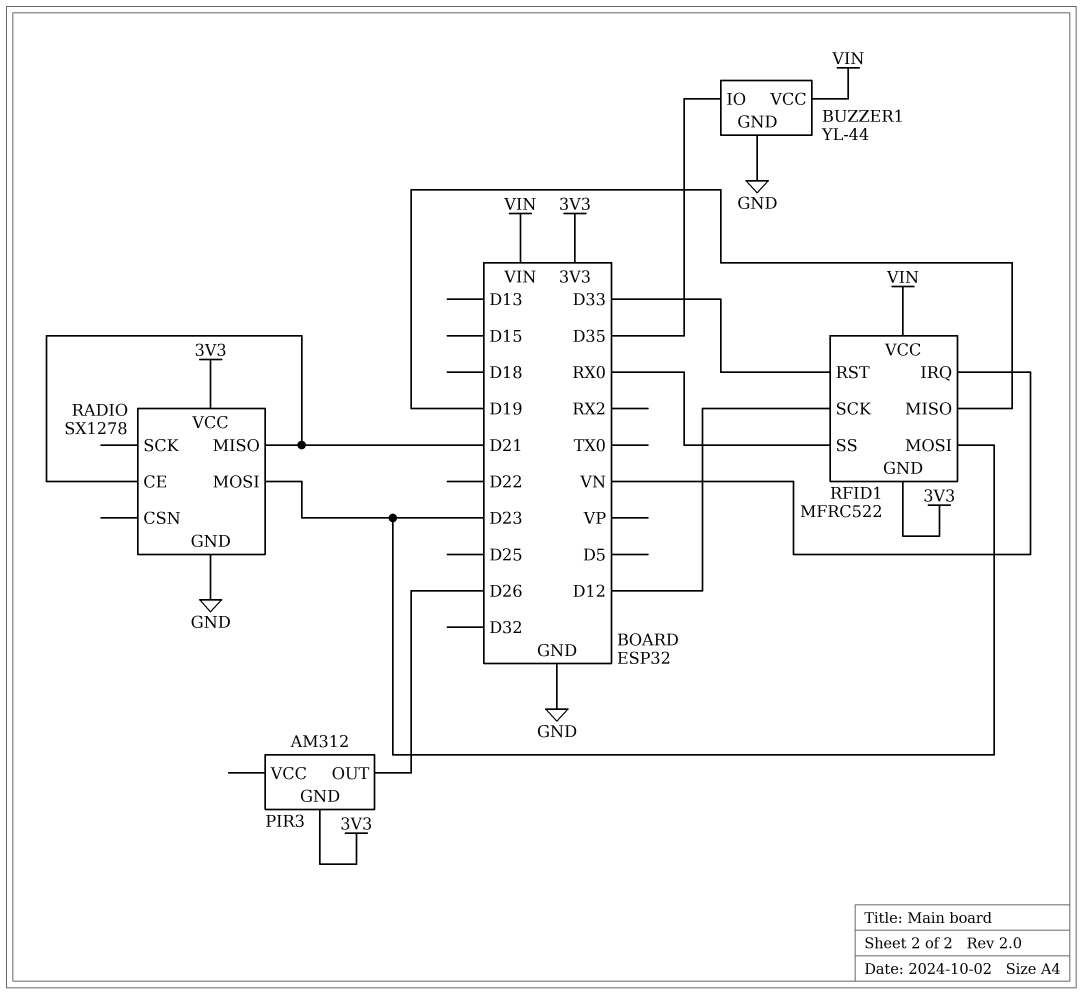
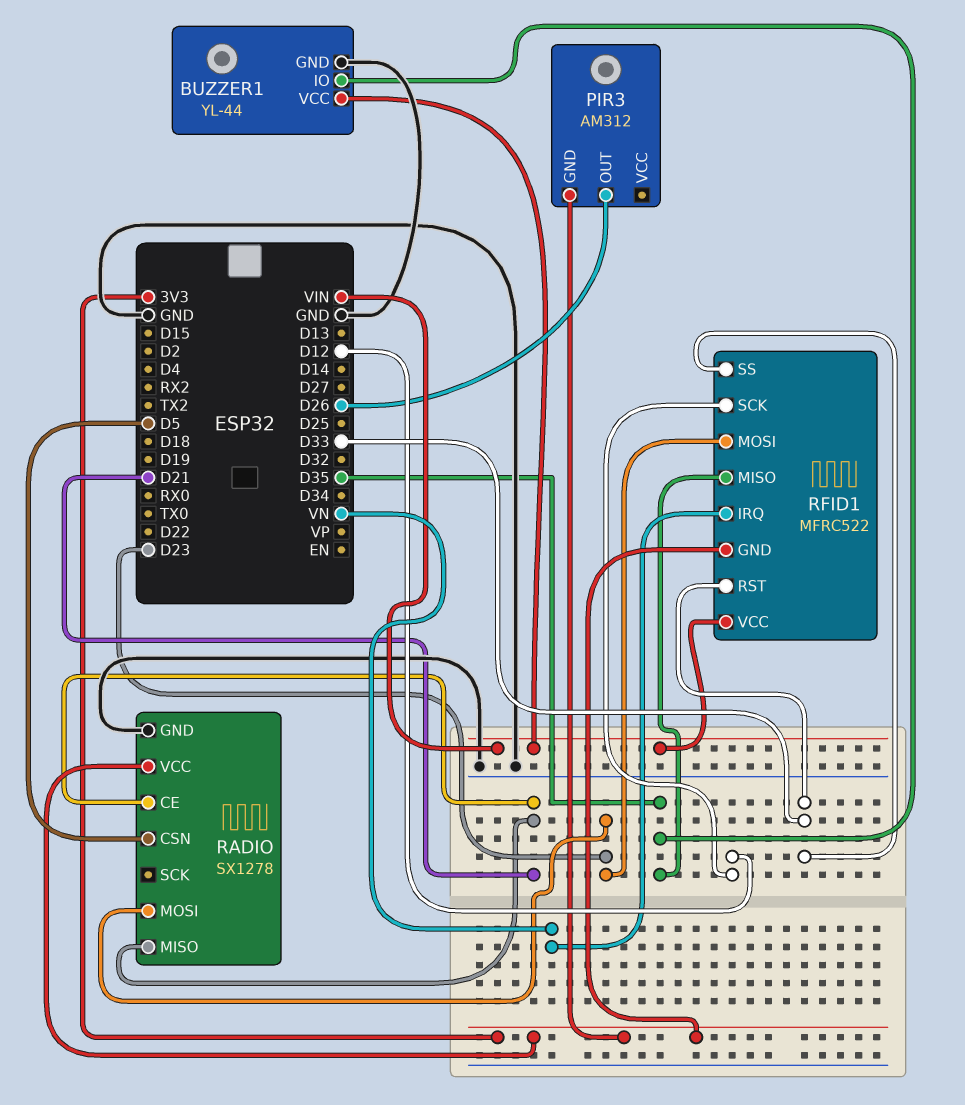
RADIO pin CSN: none -> D5
RFID1 pin MISO: D19 -> D35
RFID1 pin SS: RX0 -> D33

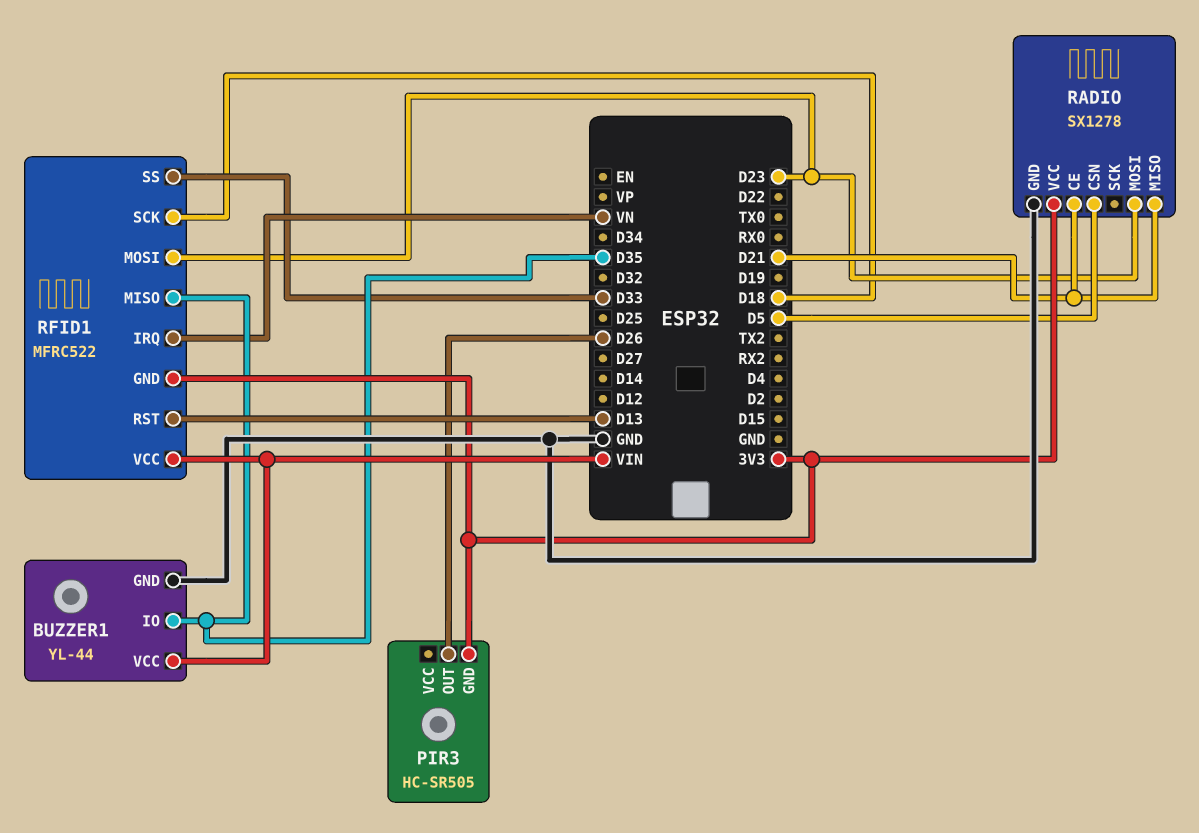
PIR3: AM312 -> HC-SR505
RFID1 pin RST: D33 -> D13
RFID1 pin SCK: D12 -> D18

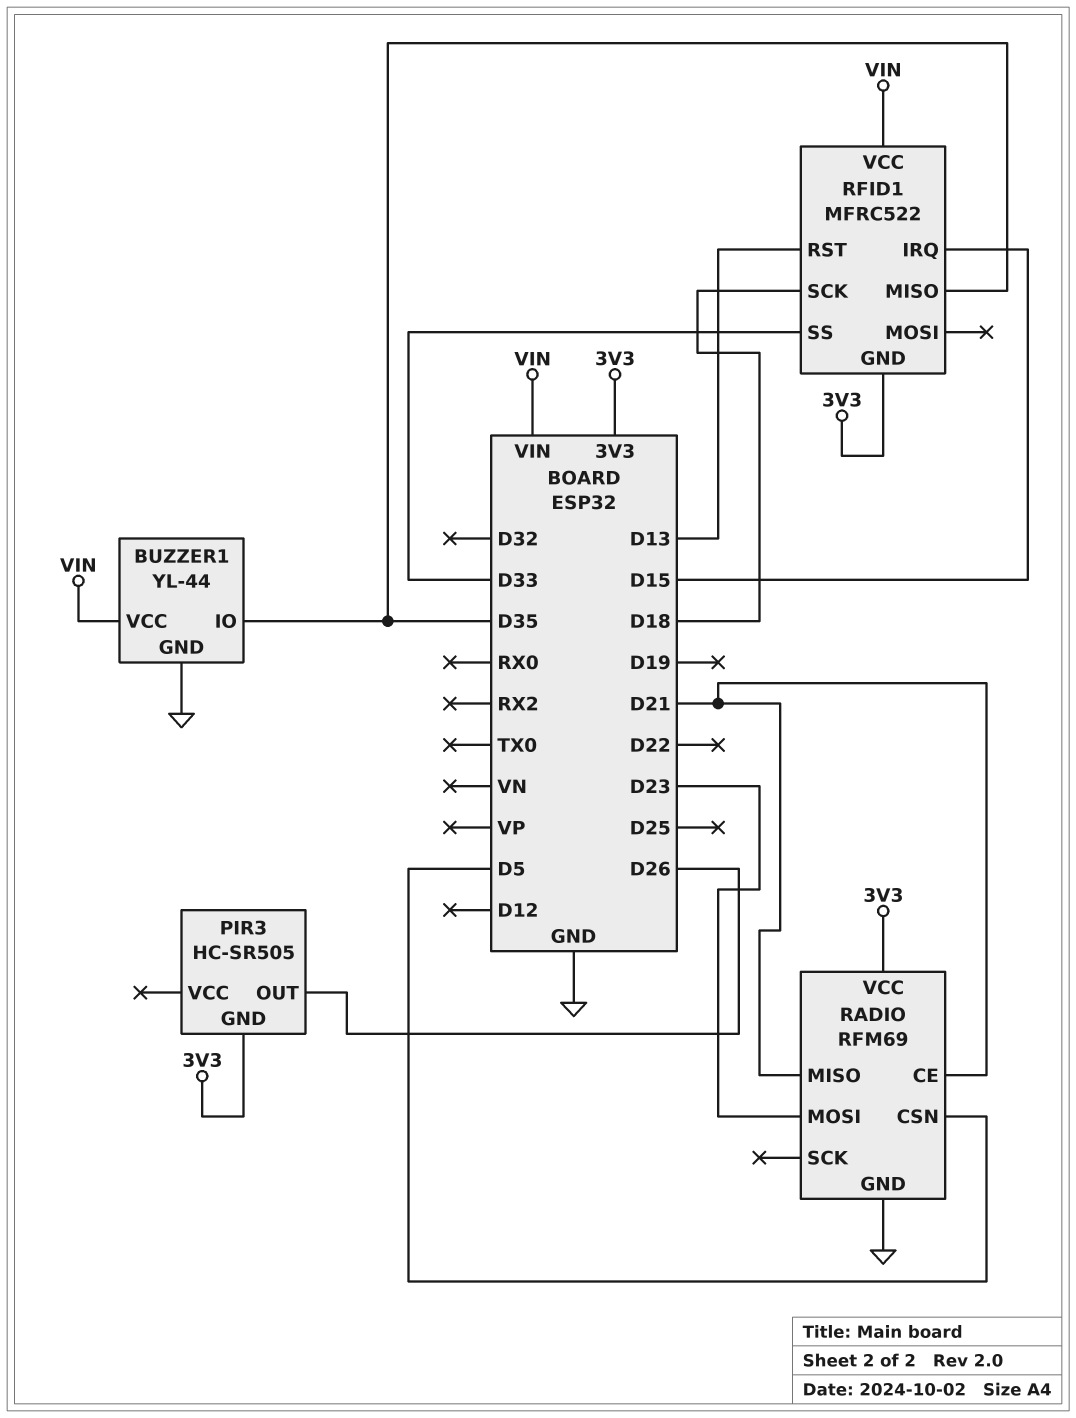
RADIO: SX1278 -> RFM69
RFID1 pin IRQ: VN -> D15
RFID1 pin MOSI: D23 -> none

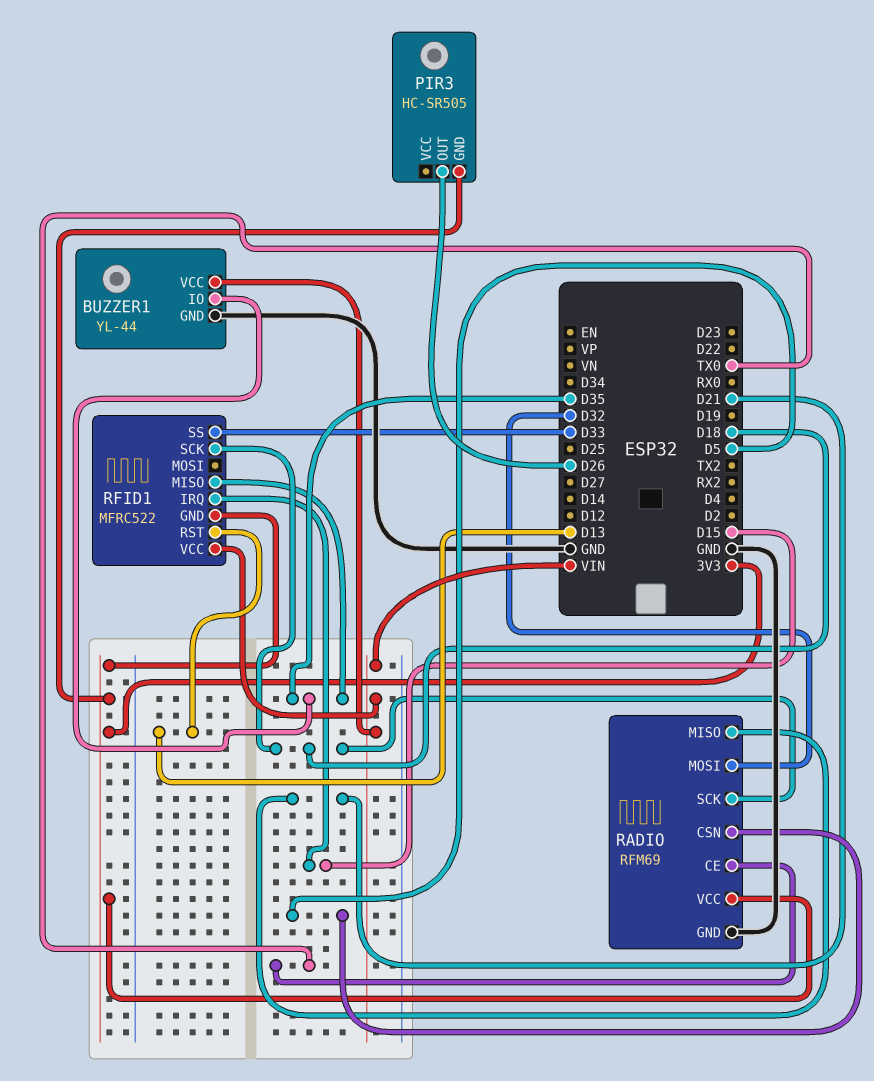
RADIO pin CE: D21 -> TX0
RADIO pin MOSI: D23 -> D32
RADIO pin SCK: none -> D18

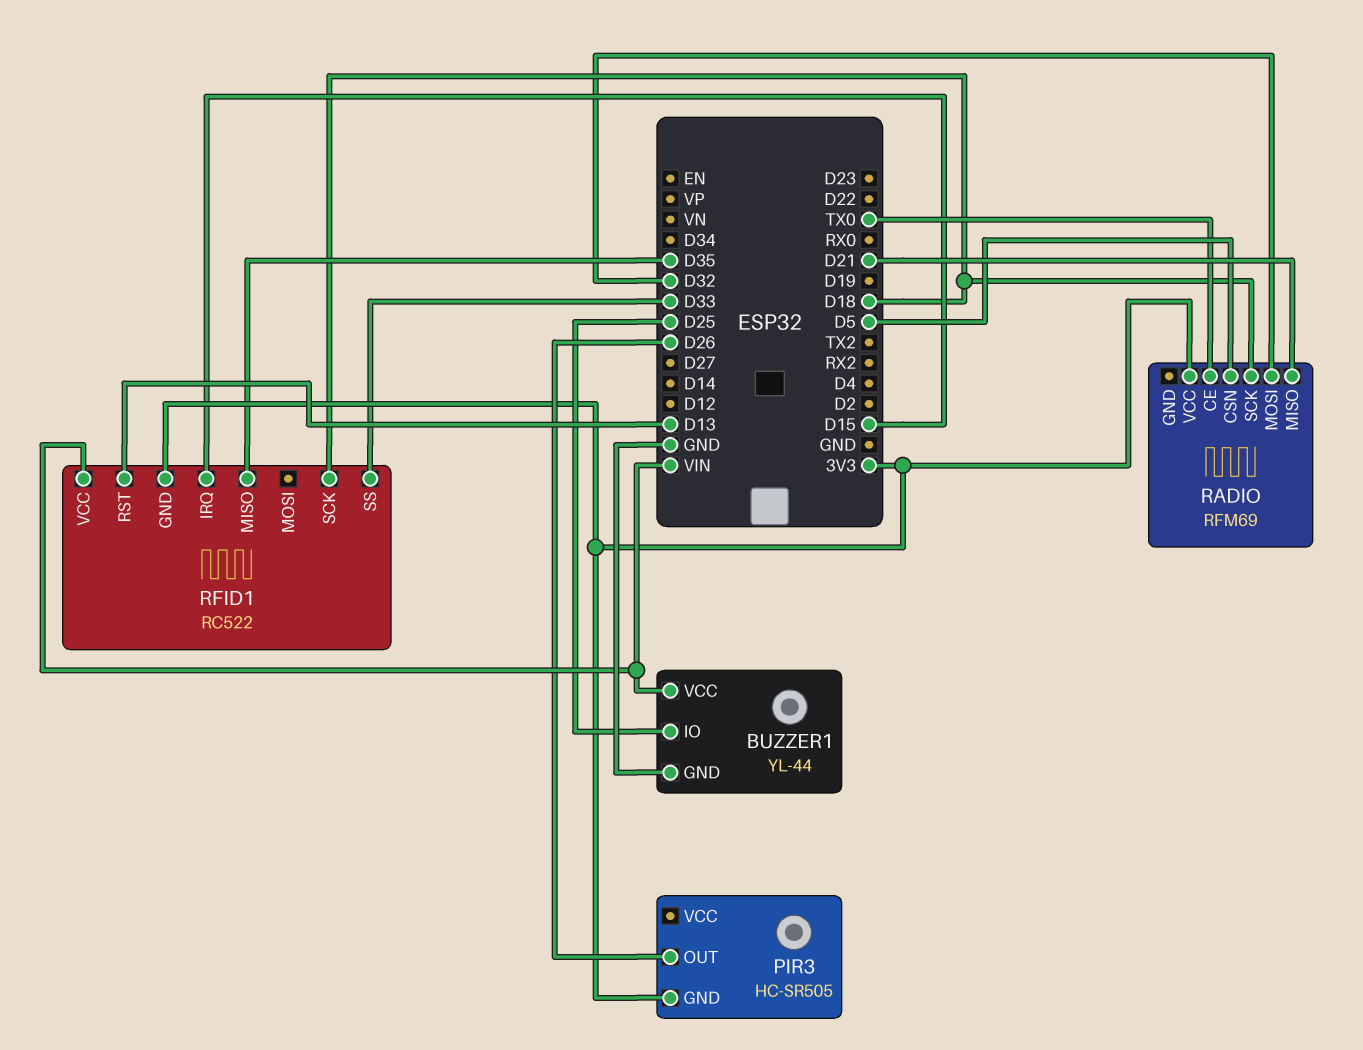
BUZZER1 pin IO: D35 -> D25
RADIO pin GND: GND -> none
RFID1: MFRC522 -> RC522

